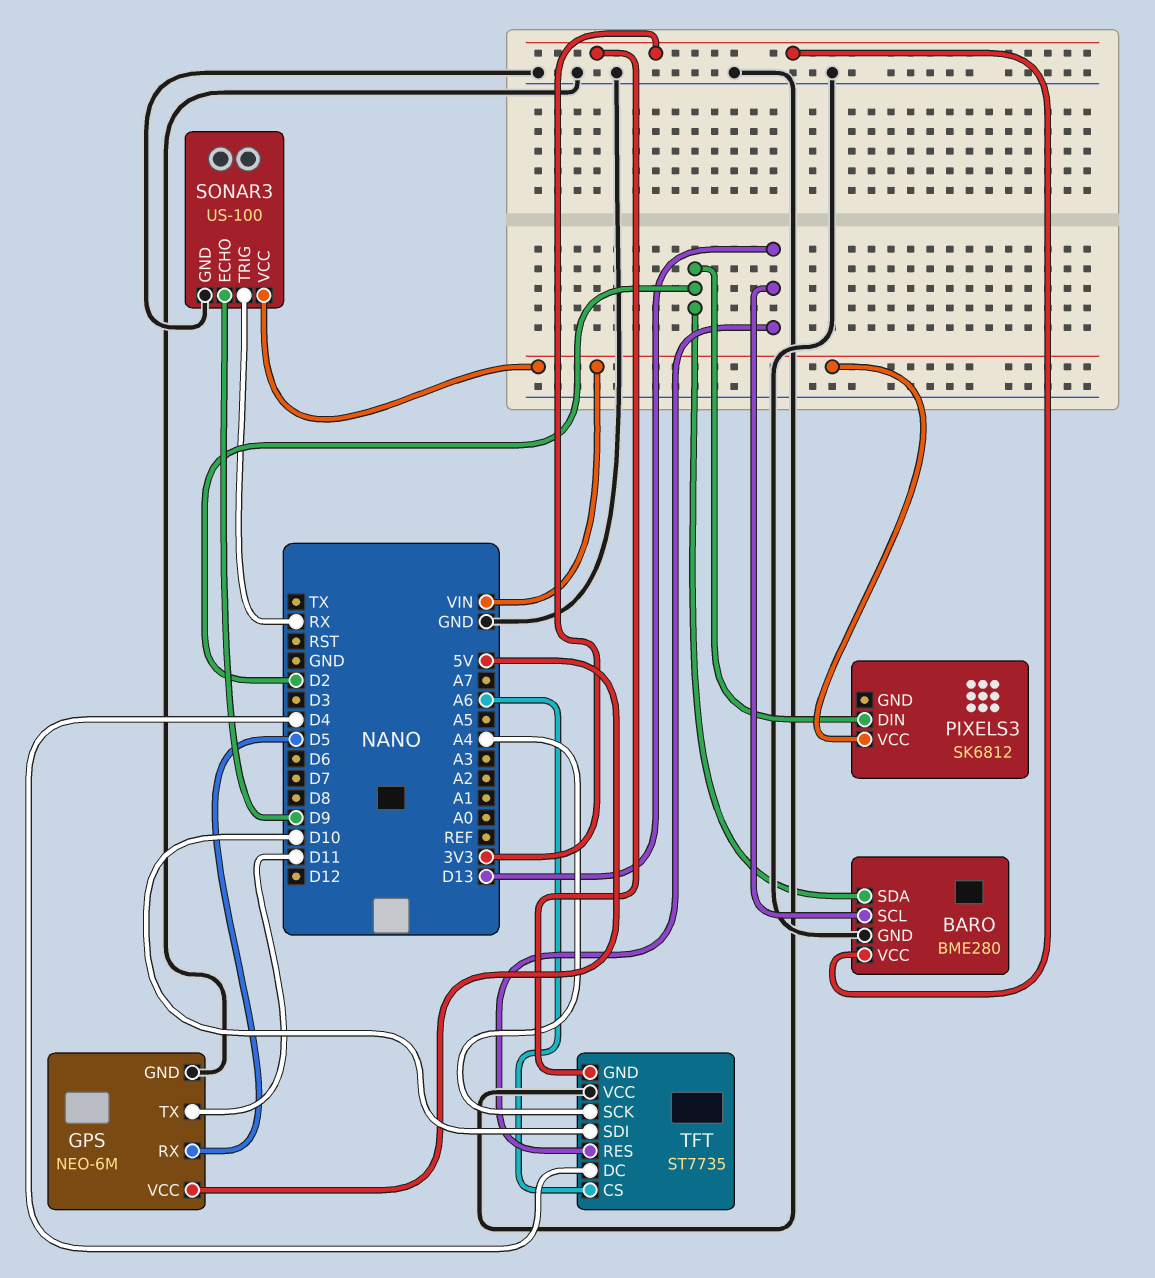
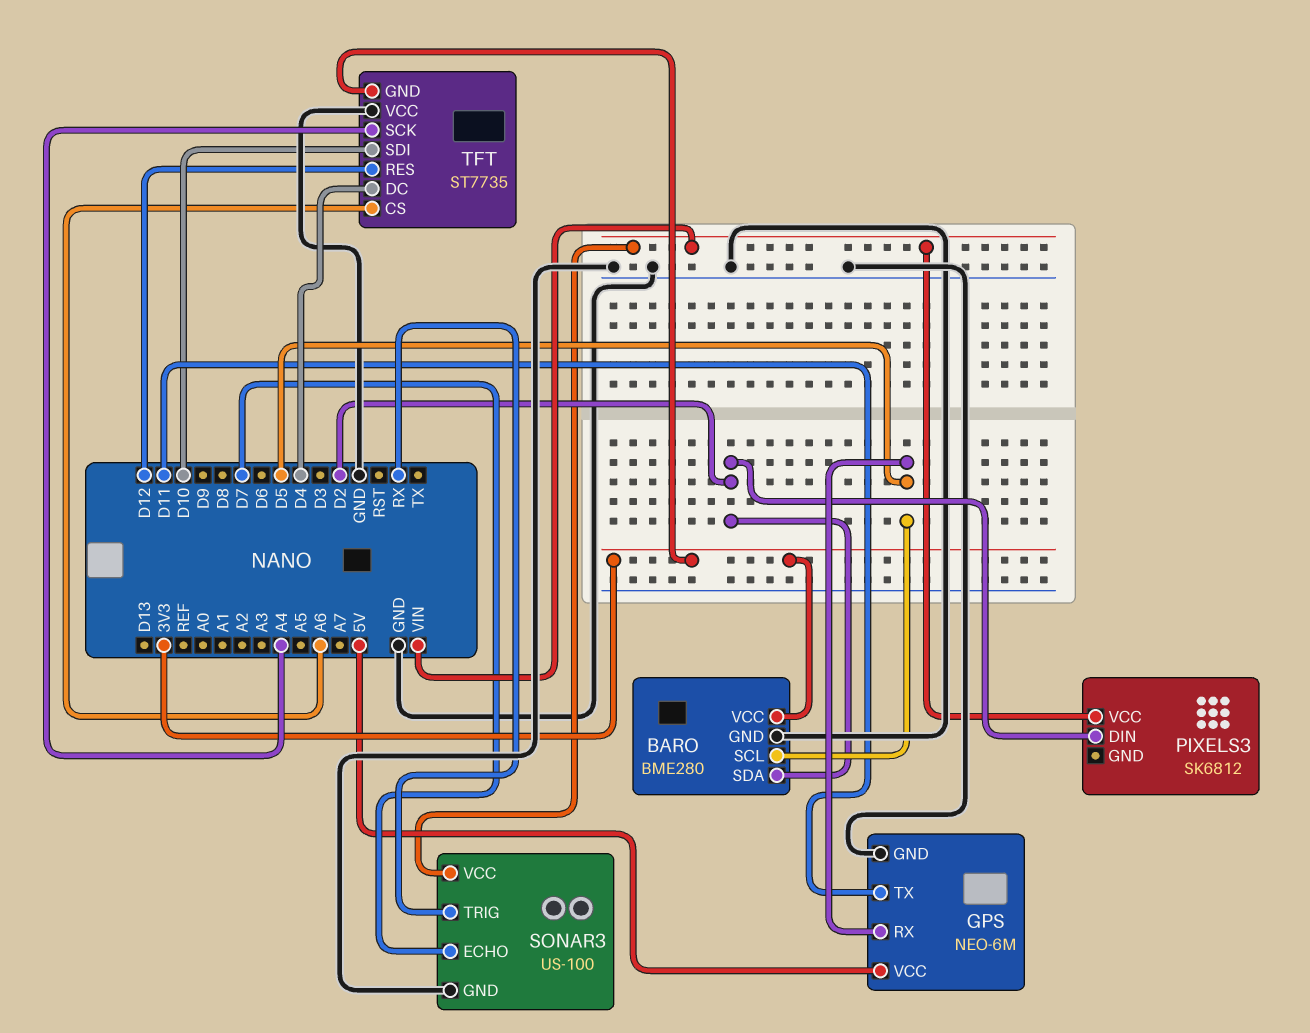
BARO pin SCL: D13 -> D5
SONAR3 pin ECHO: D9 -> D7
TFT pin RES: D13 -> D12

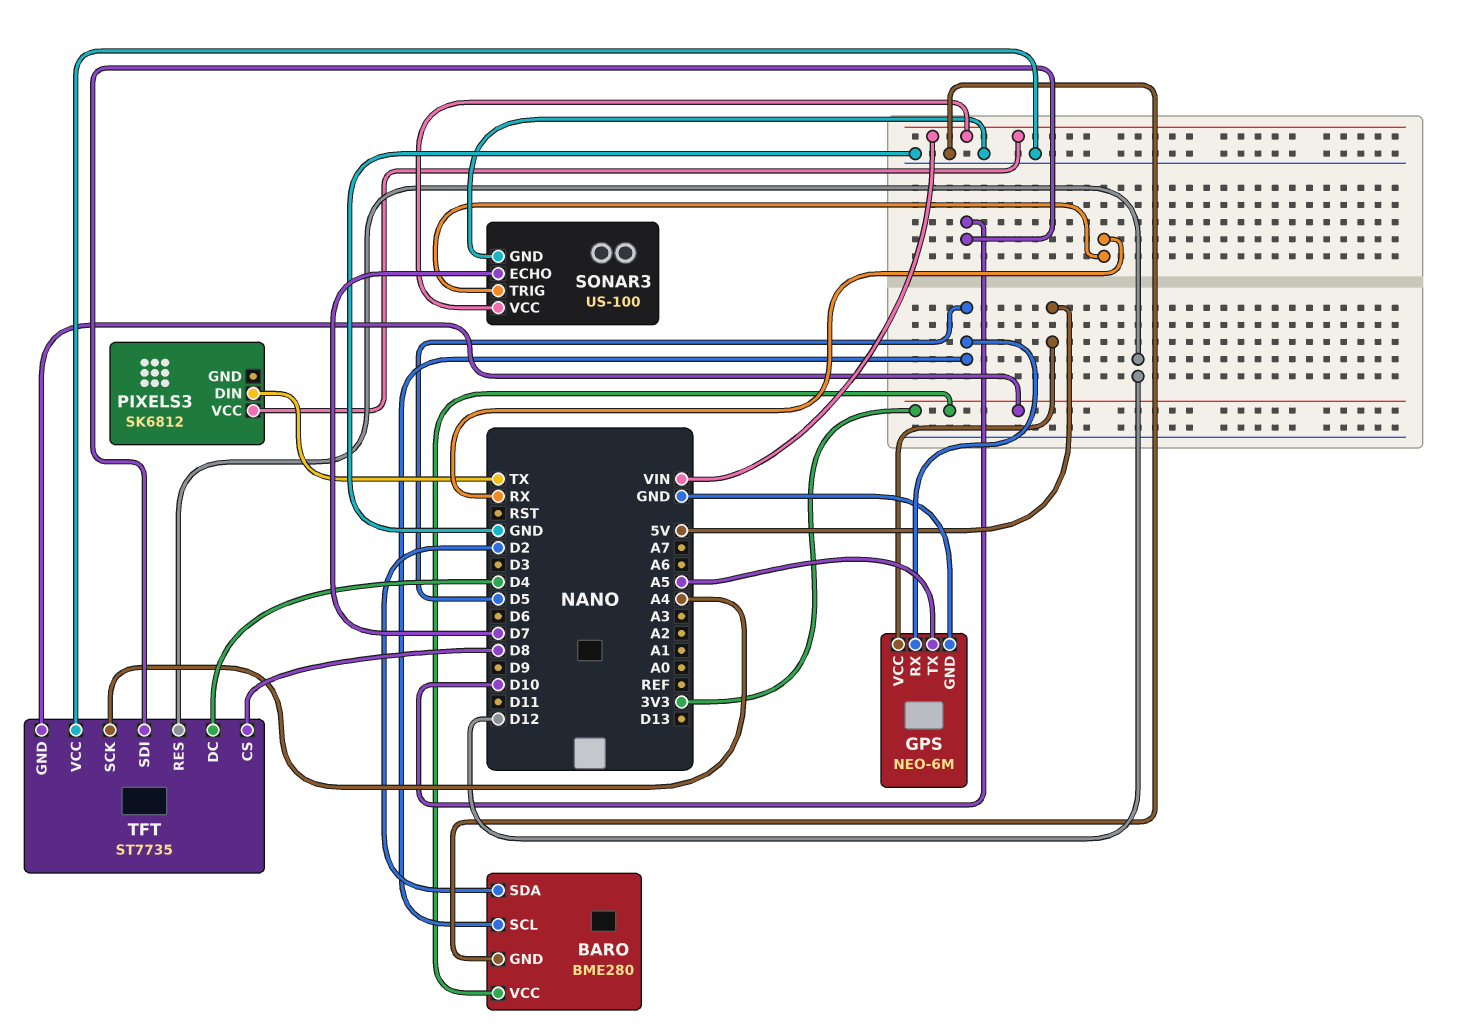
GPS pin TX: D11 -> A5
PIXELS3 pin DIN: D2 -> TX
TFT pin CS: A6 -> D8

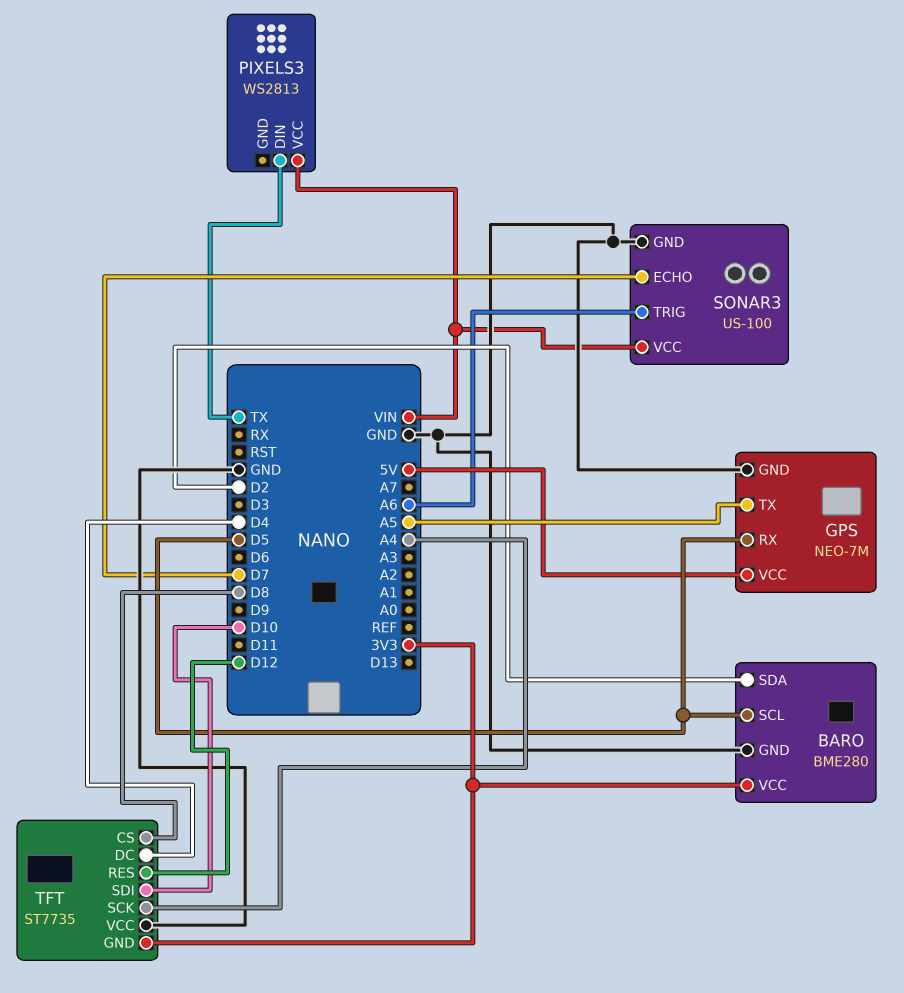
GPS: NEO-6M -> NEO-7M
PIXELS3: SK6812 -> WS2813
SONAR3 pin TRIG: RX -> A6

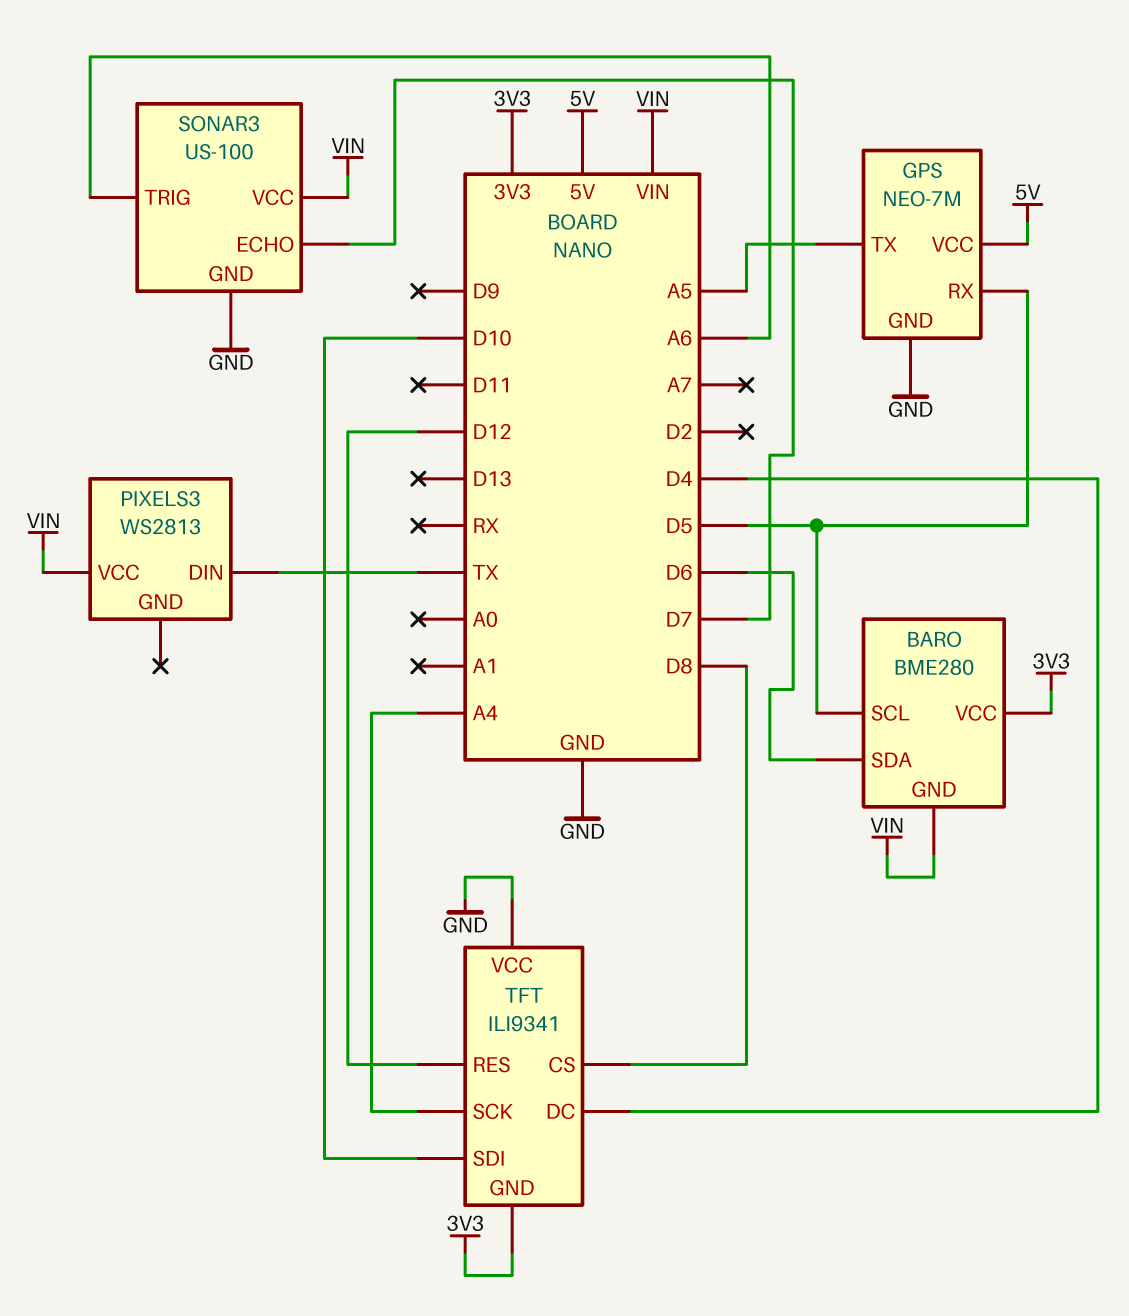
BARO pin GND: GND -> VIN
BARO pin SDA: D2 -> D6
TFT: ST7735 -> ILI9341

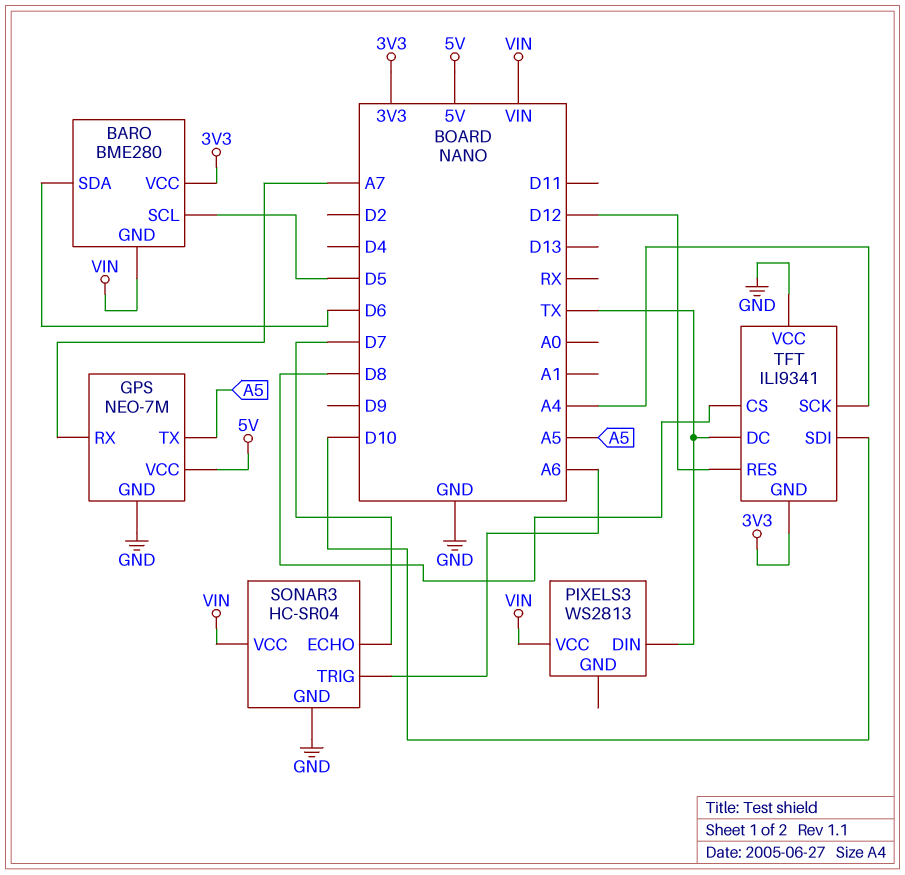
GPS pin RX: D5 -> A7
SONAR3: US-100 -> HC-SR04
TFT pin DC: D4 -> TX

